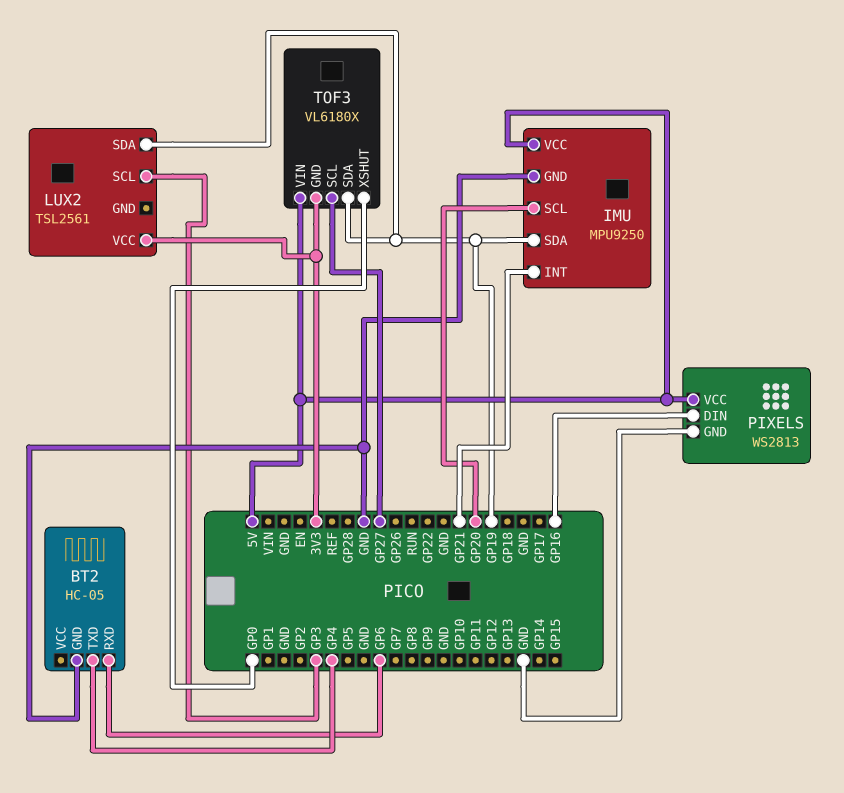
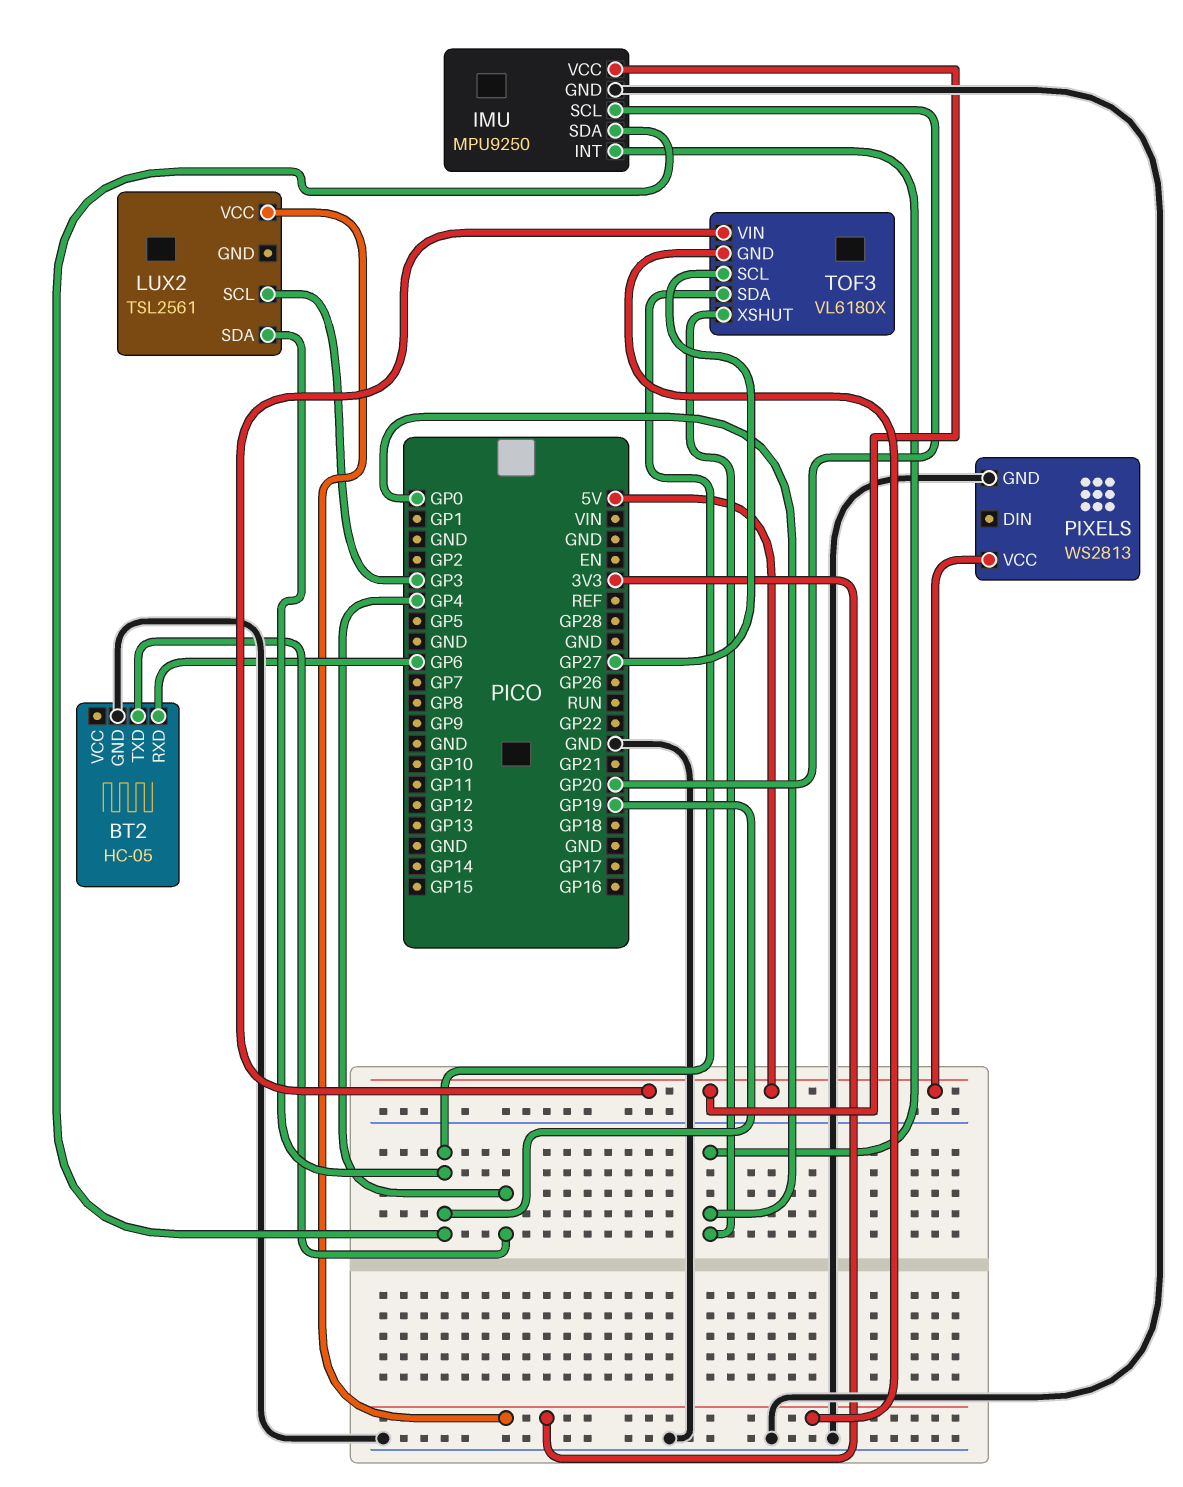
IMU pin INT: GP21 -> GP0
PIXELS pin DIN: GP16 -> none

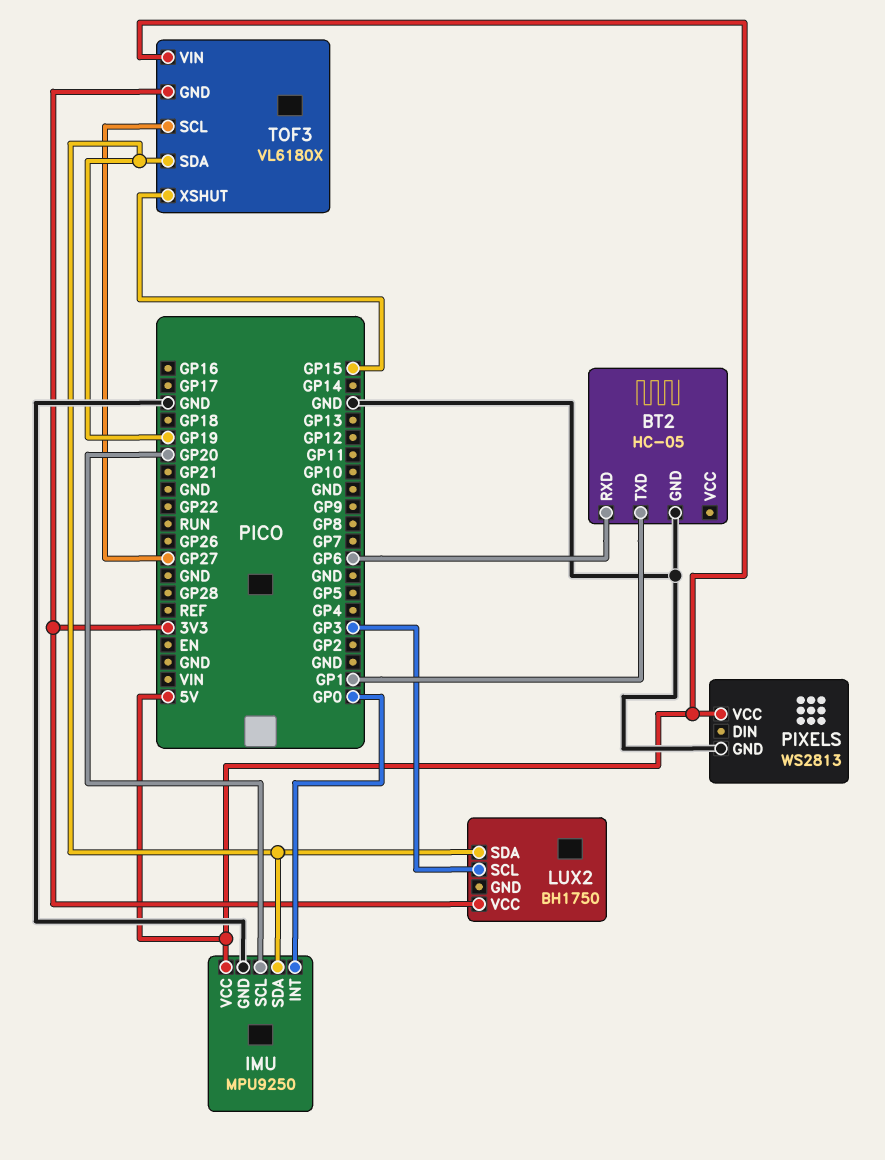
BT2 pin TXD: GP4 -> GP1
LUX2: TSL2561 -> BH1750
TOF3 pin XSHUT: GP0 -> GP15

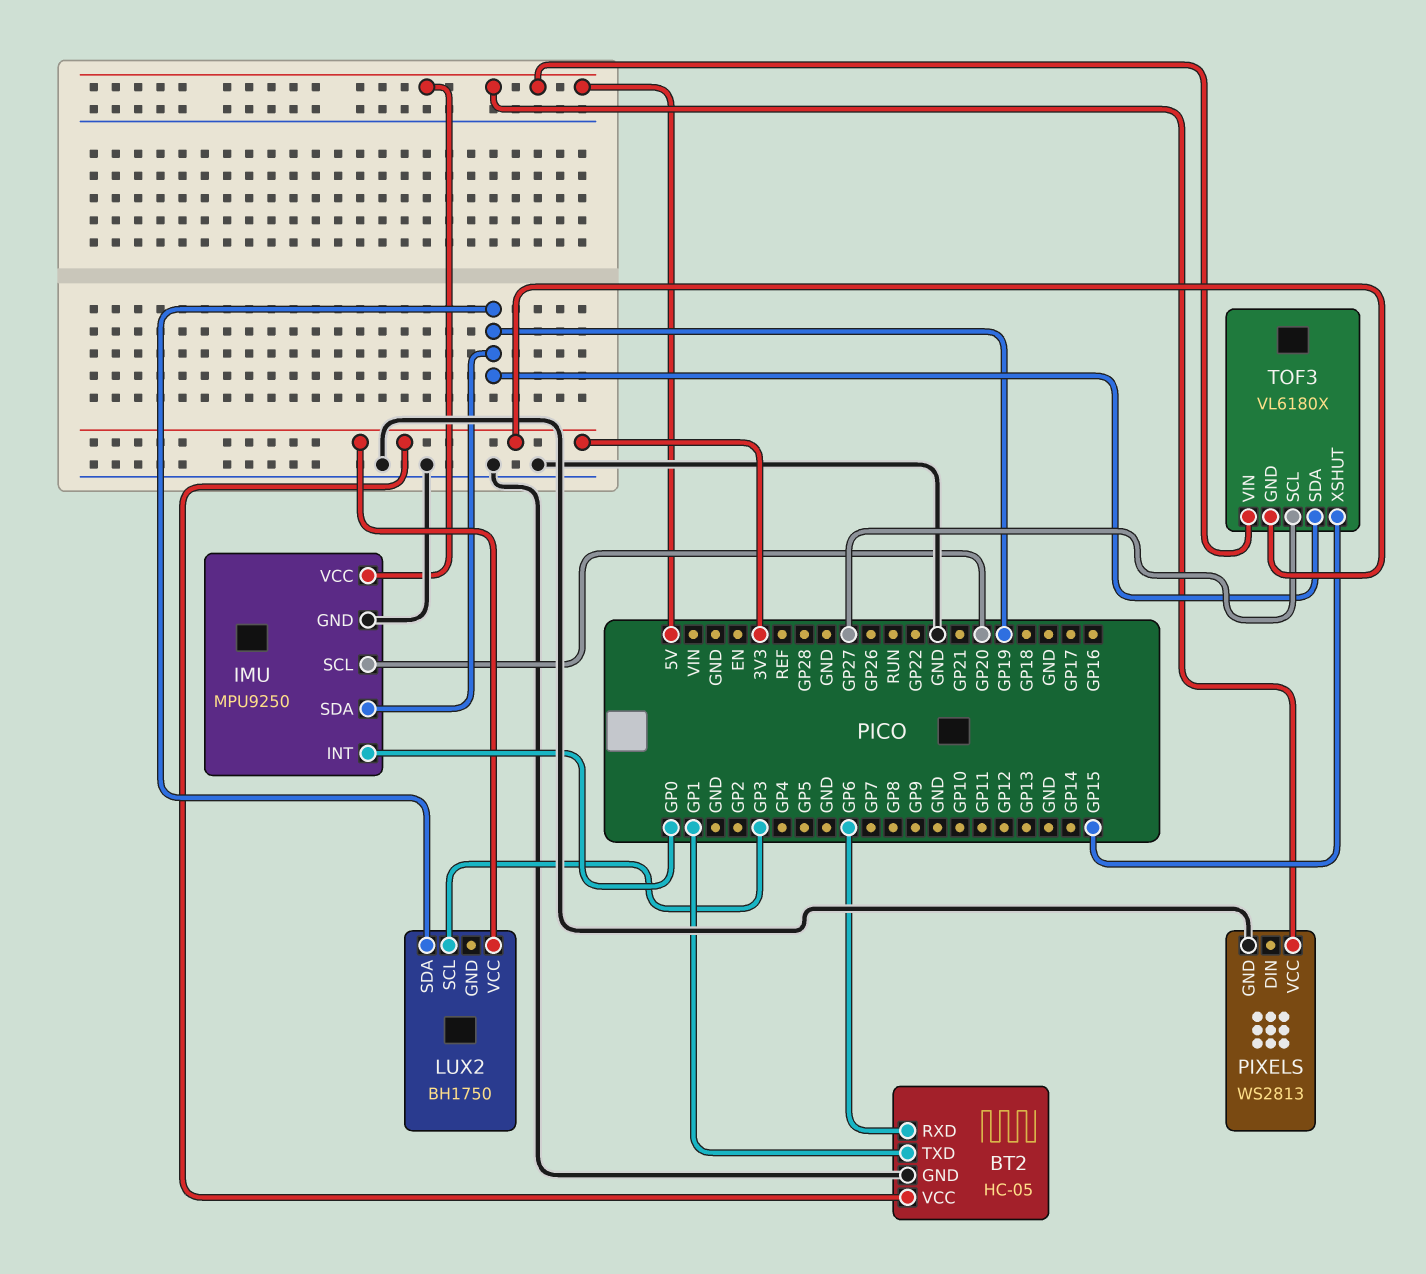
BT2 pin VCC: none -> 3V3

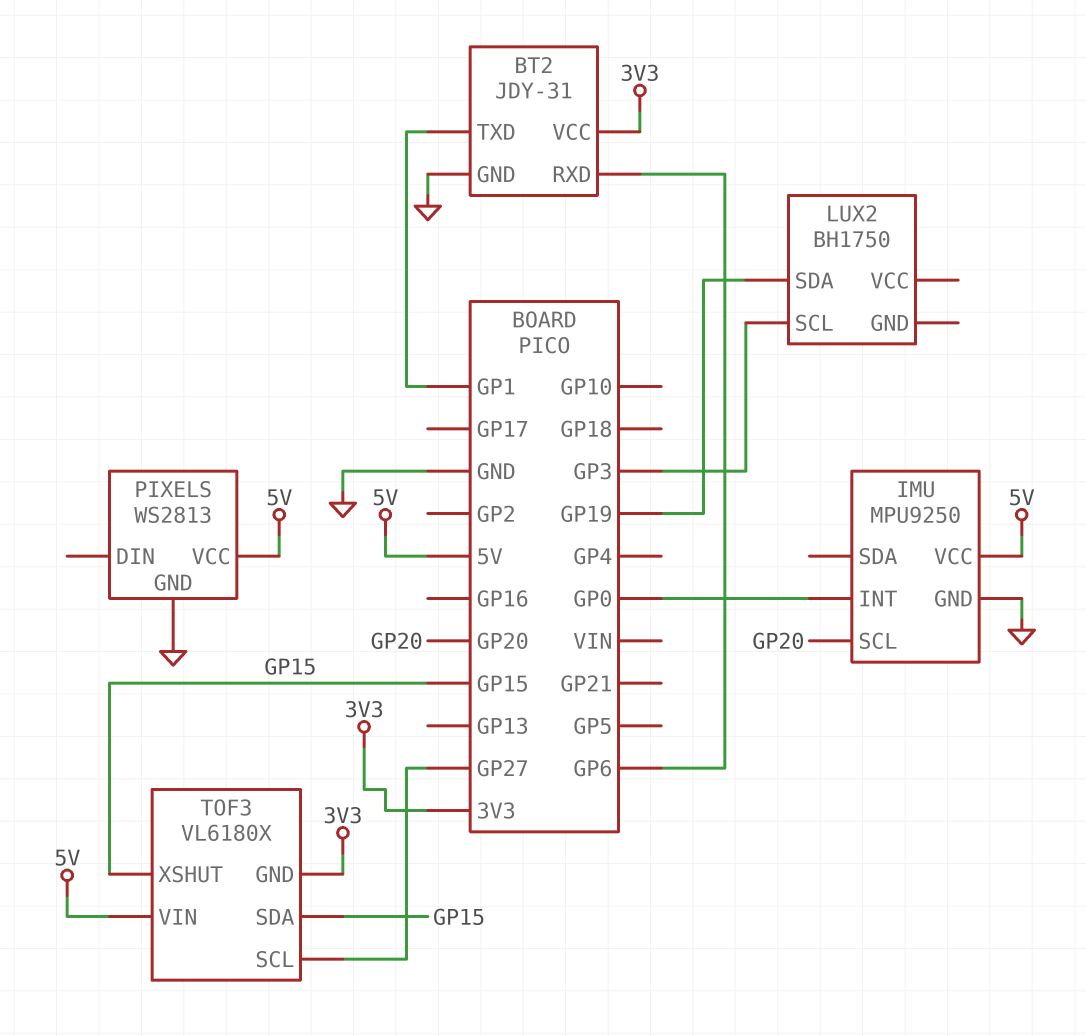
BT2: HC-05 -> JDY-31
IMU pin SDA: GP19 -> none
LUX2 pin VCC: 3V3 -> none
TOF3 pin SDA: GP19 -> GP15

